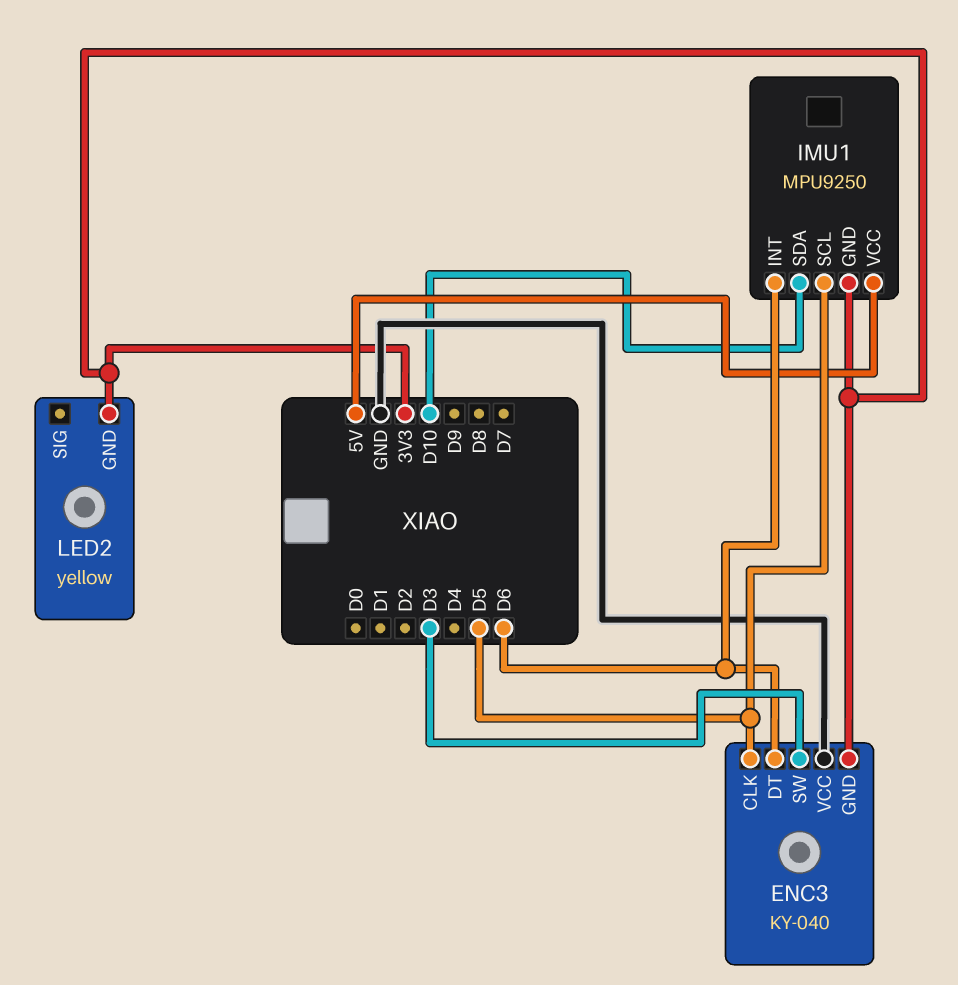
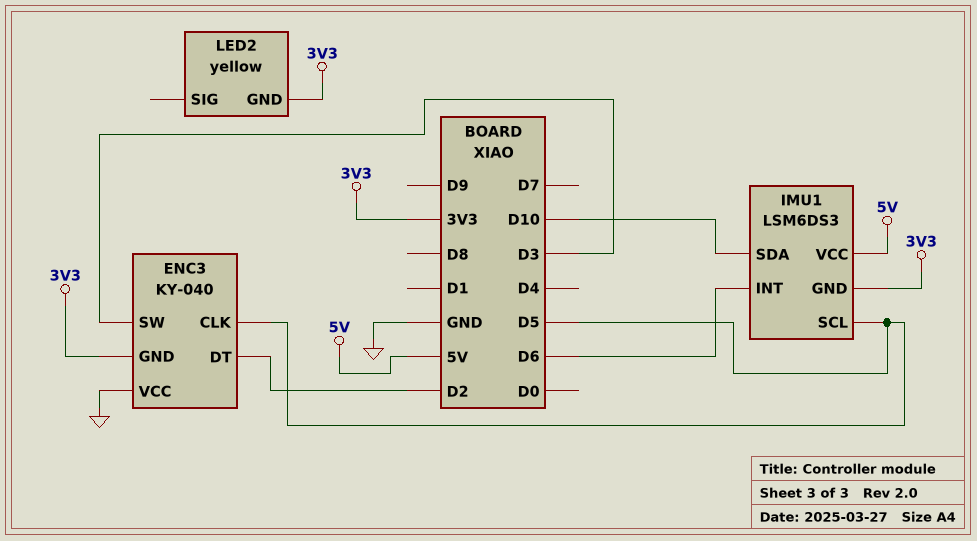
ENC3 pin DT: D6 -> D2
IMU1: MPU9250 -> LSM6DS3

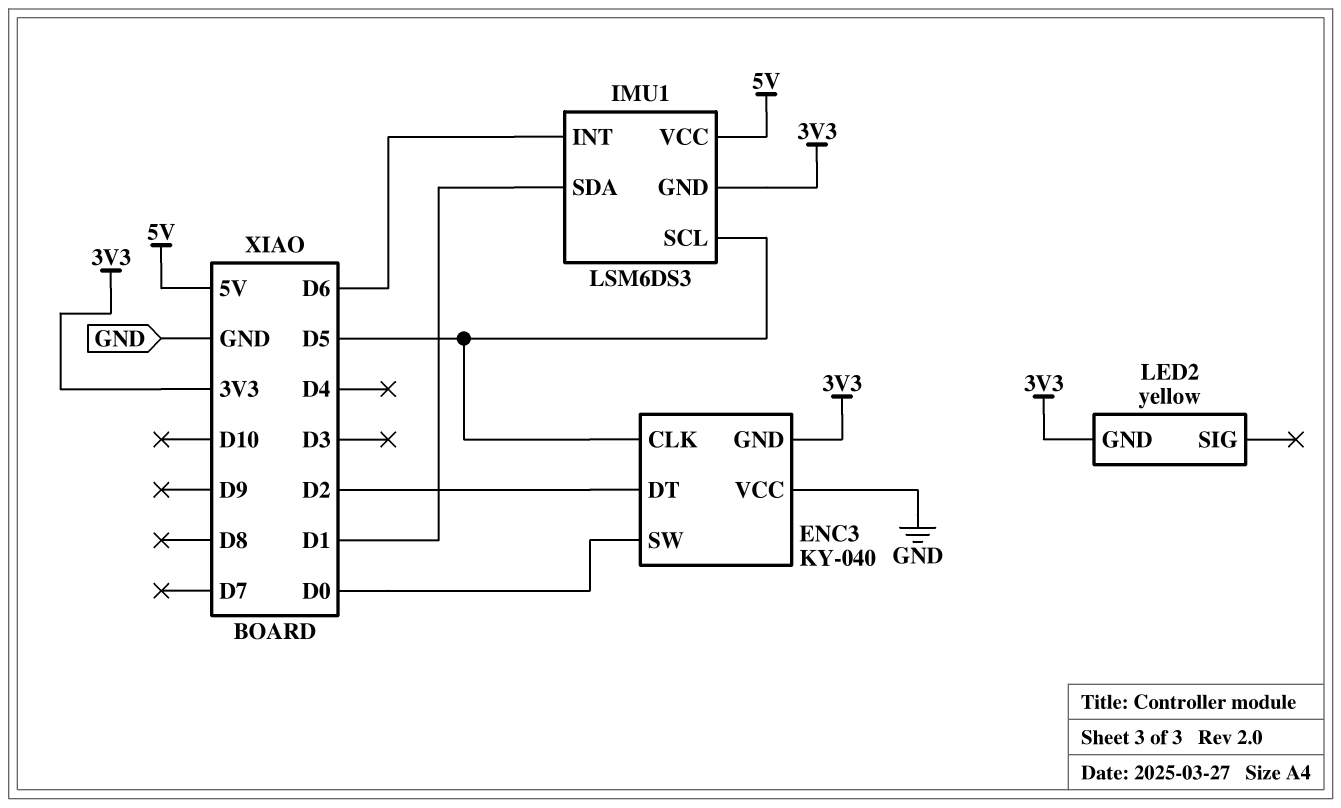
ENC3 pin SW: D3 -> D0
IMU1 pin SDA: D10 -> D1

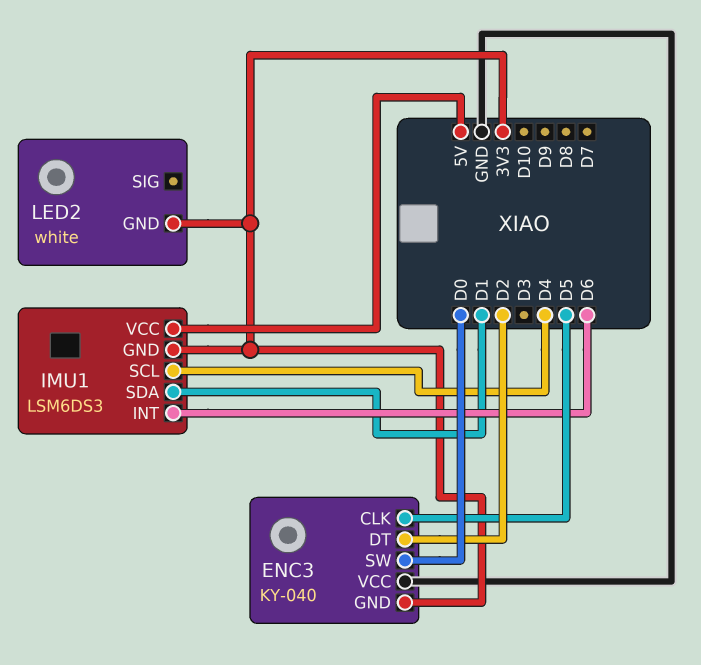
IMU1 pin SCL: D5 -> D4
LED2: yellow -> white

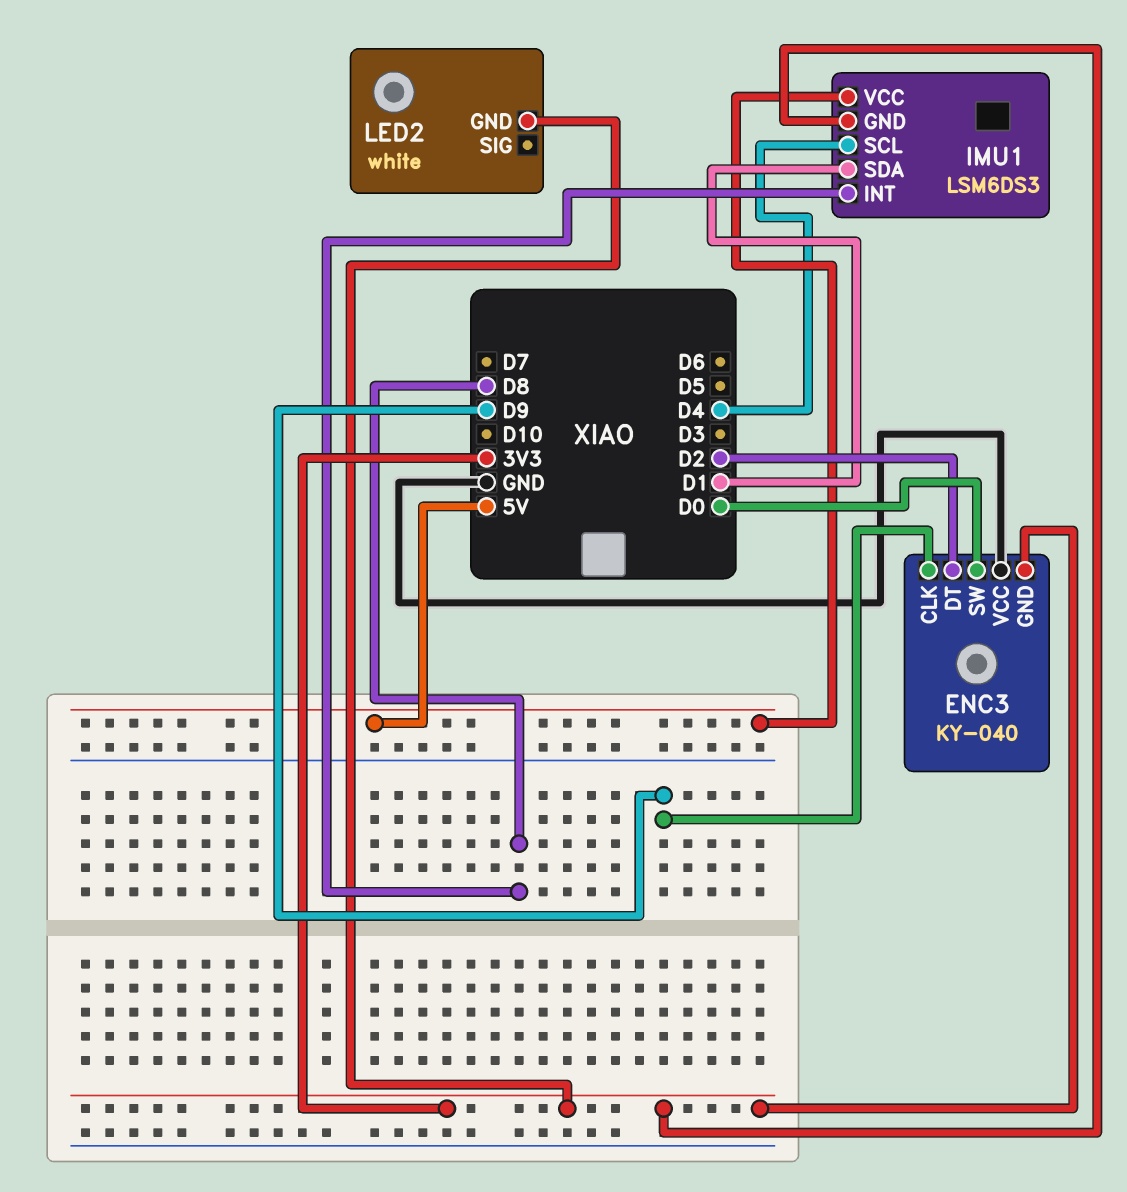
ENC3 pin CLK: D5 -> D9
IMU1 pin INT: D6 -> D8

